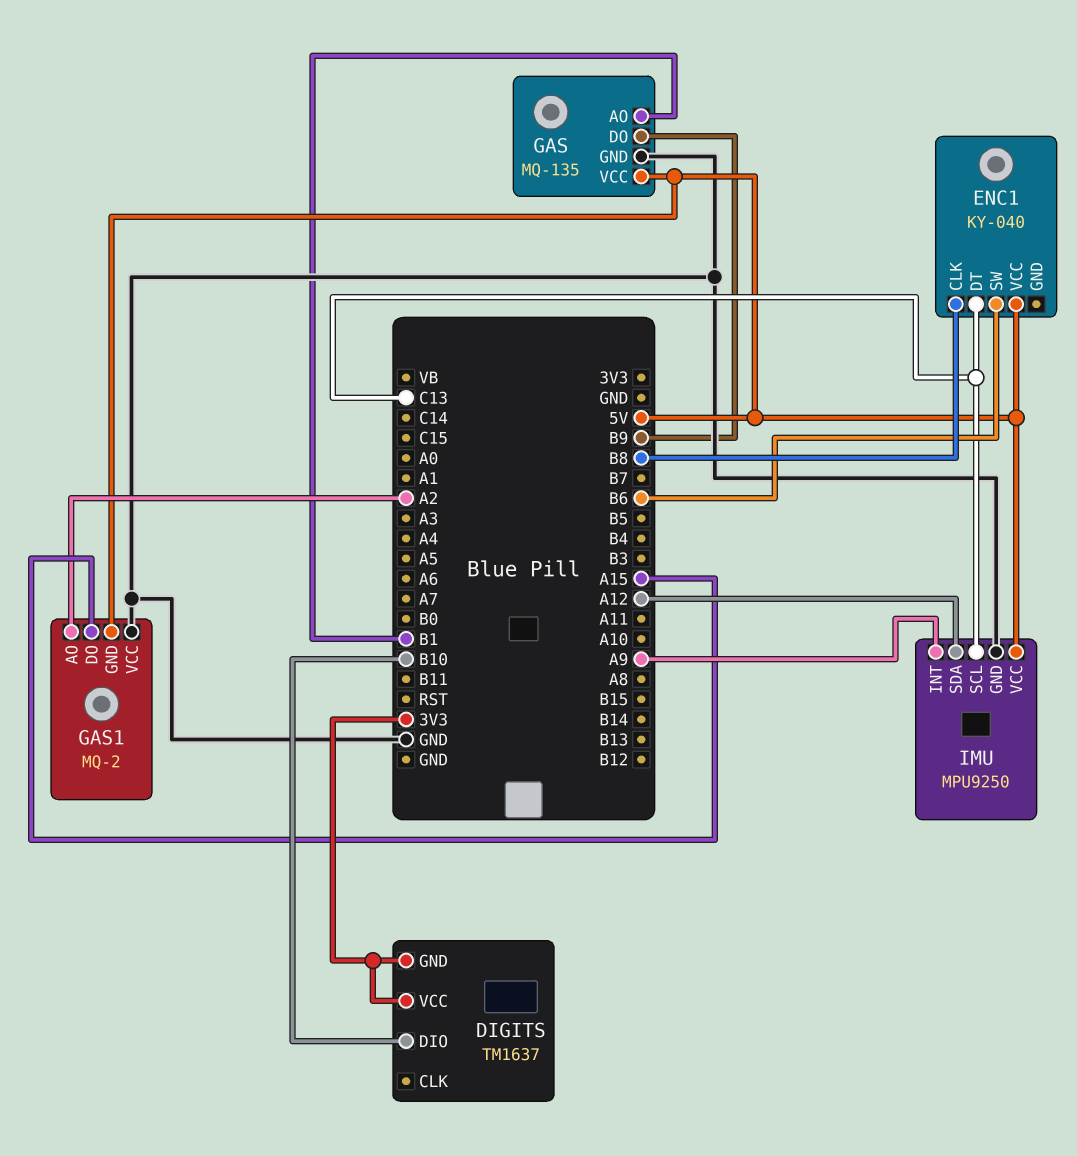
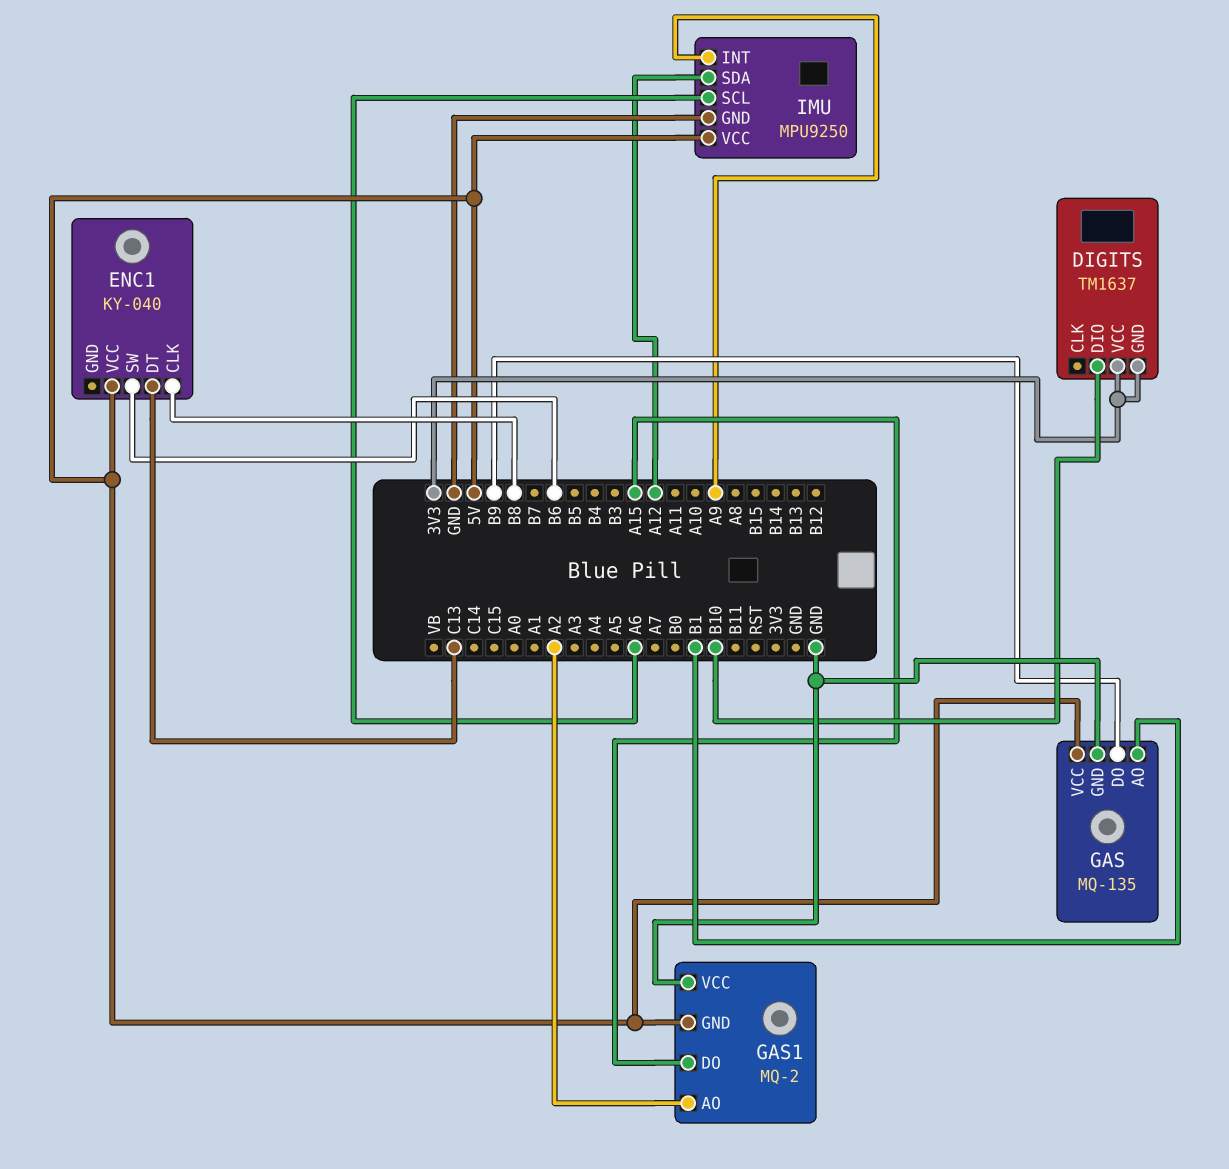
IMU pin SCL: C13 -> A6

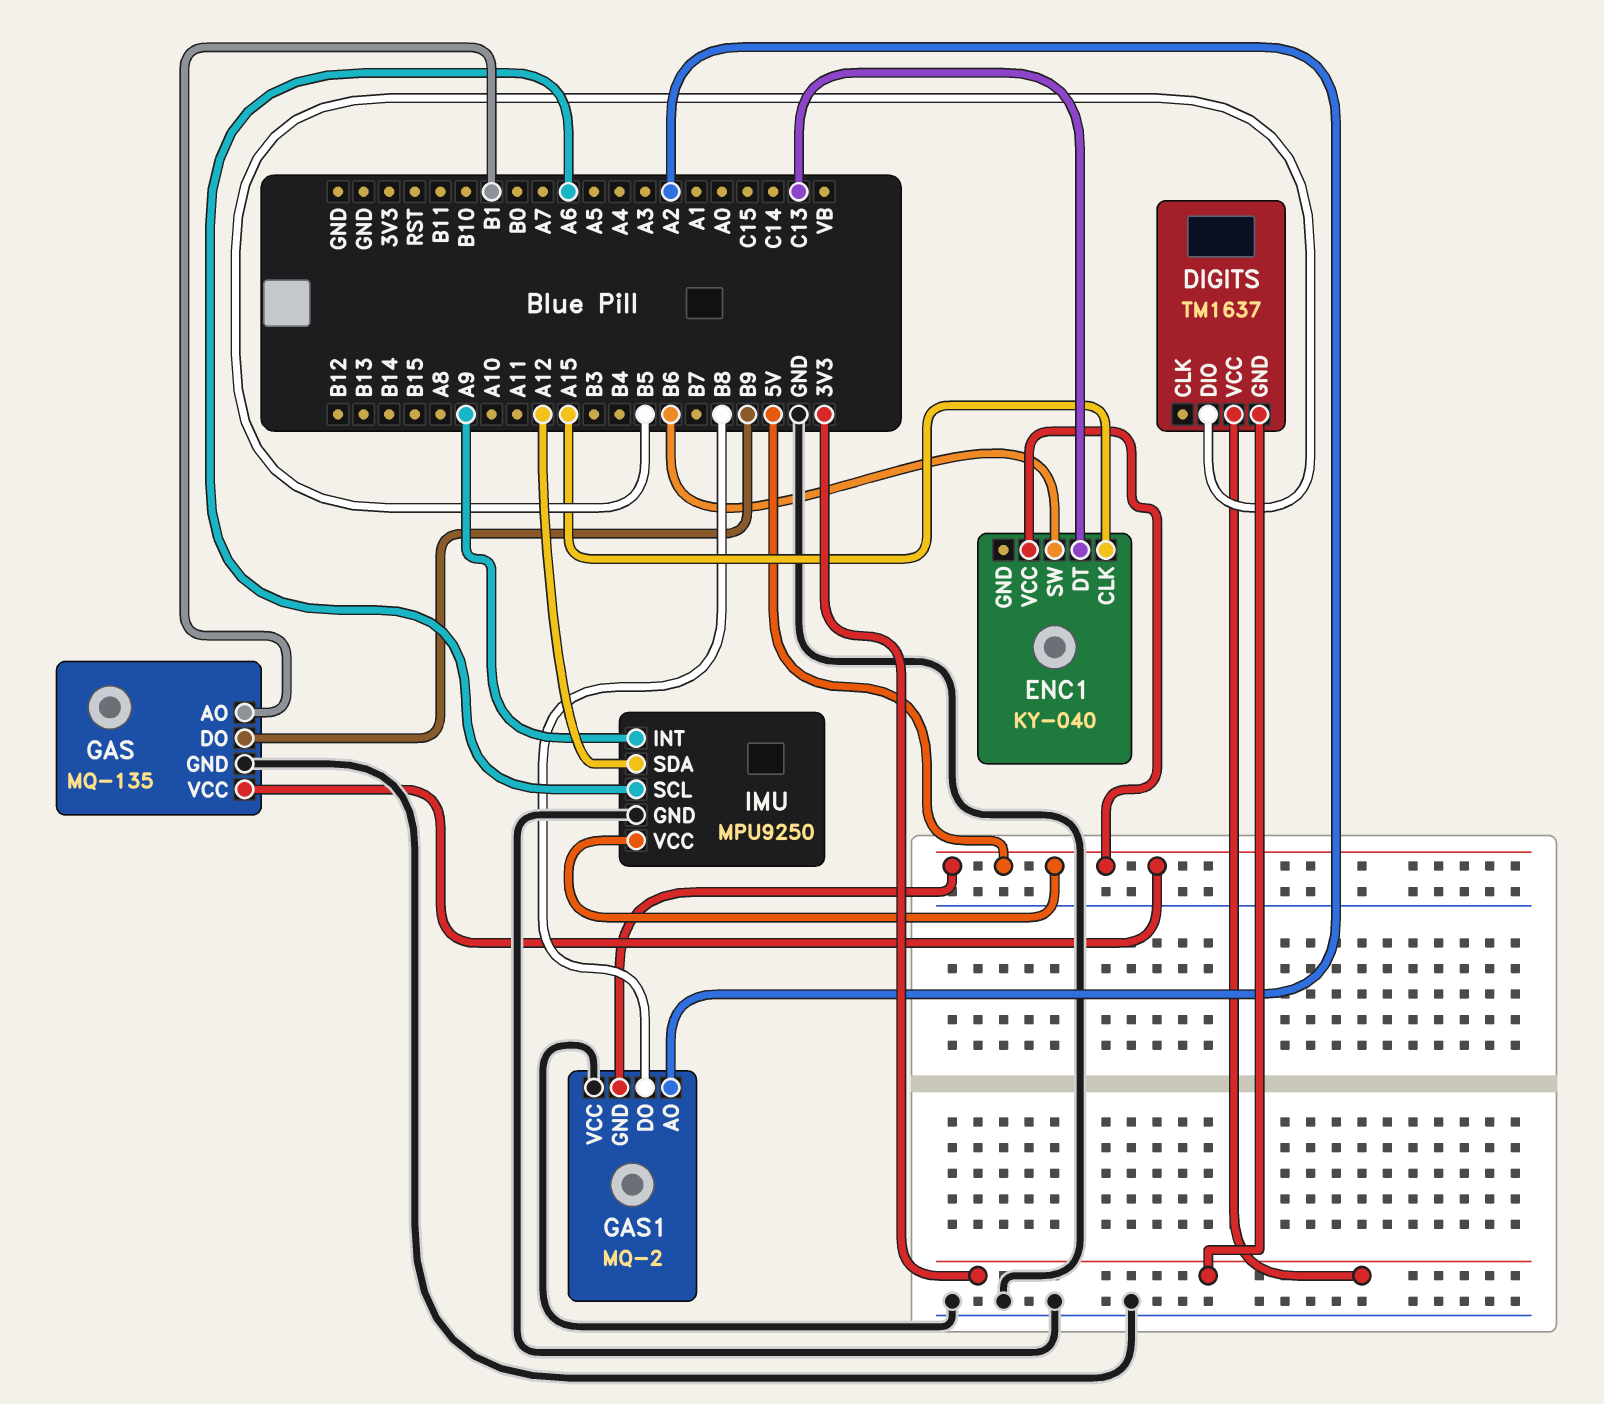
DIGITS pin DIO: B10 -> B5
ENC1 pin CLK: B8 -> A15
GAS1 pin DO: A15 -> B8

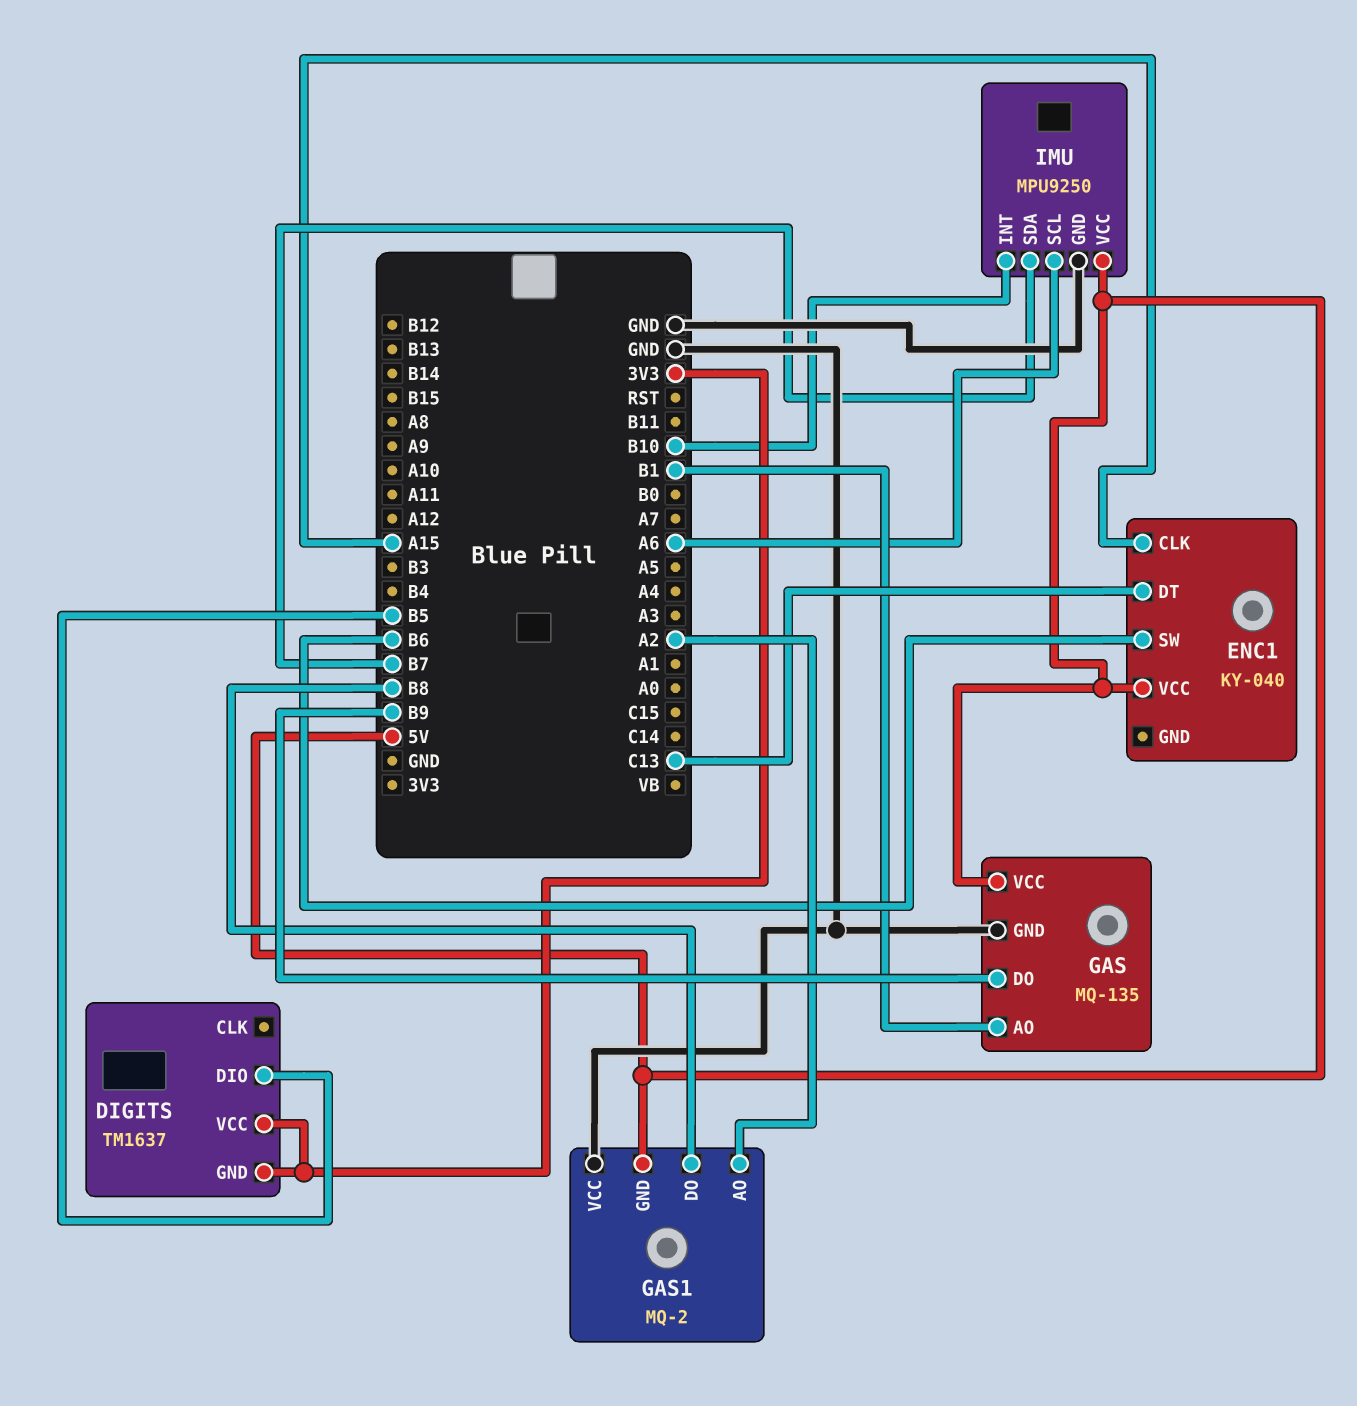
IMU pin INT: A9 -> B10
IMU pin SDA: A12 -> B7

